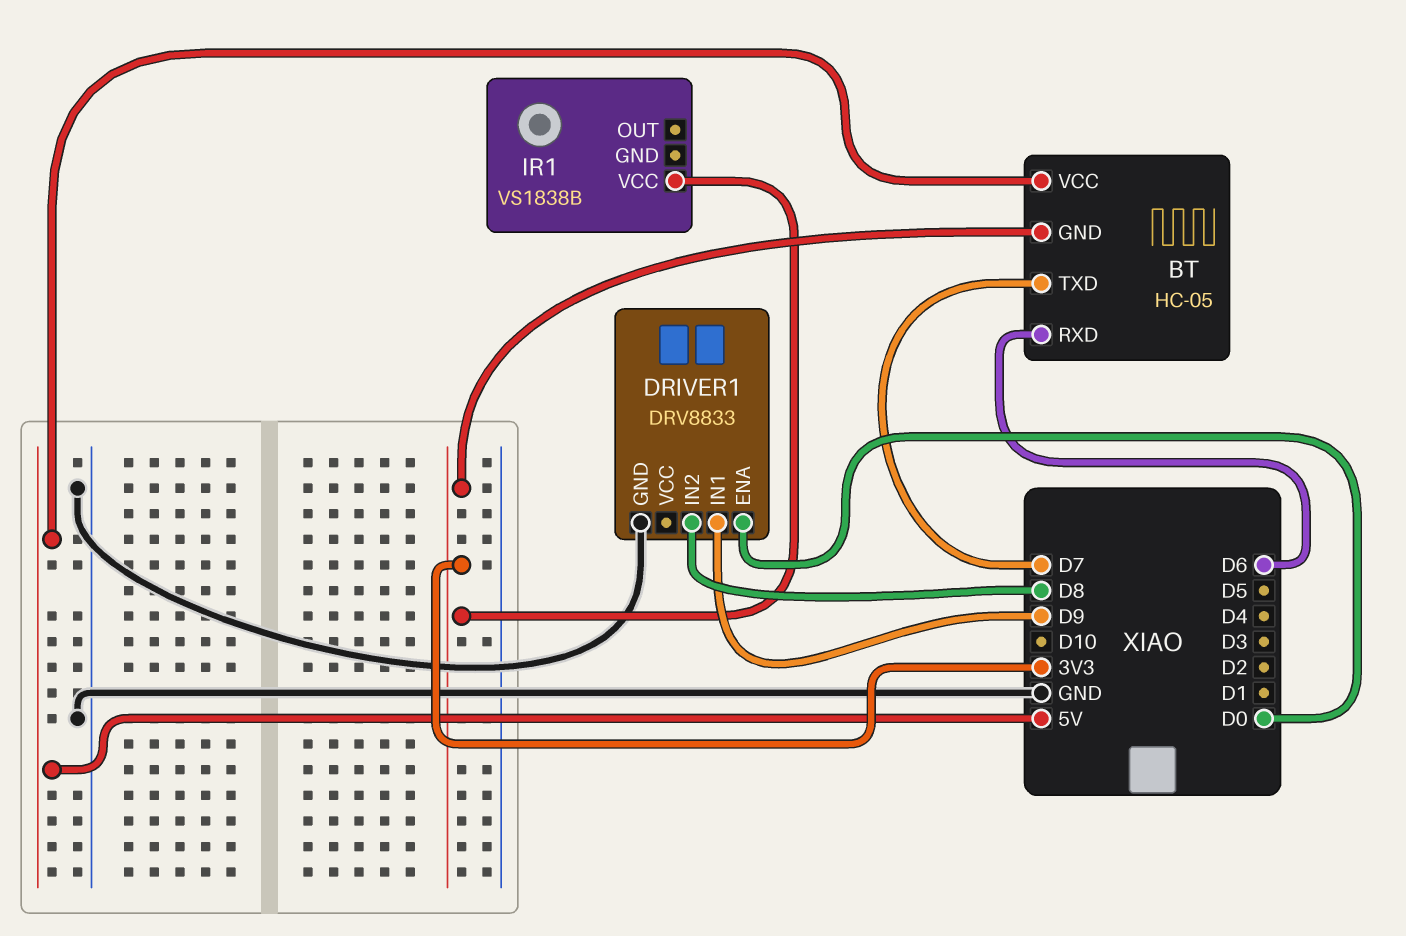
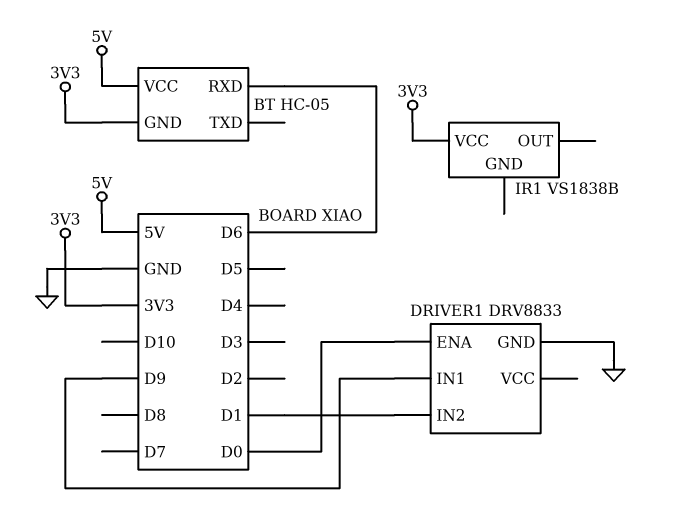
BT pin TXD: D7 -> none
DRIVER1 pin IN2: D8 -> D1

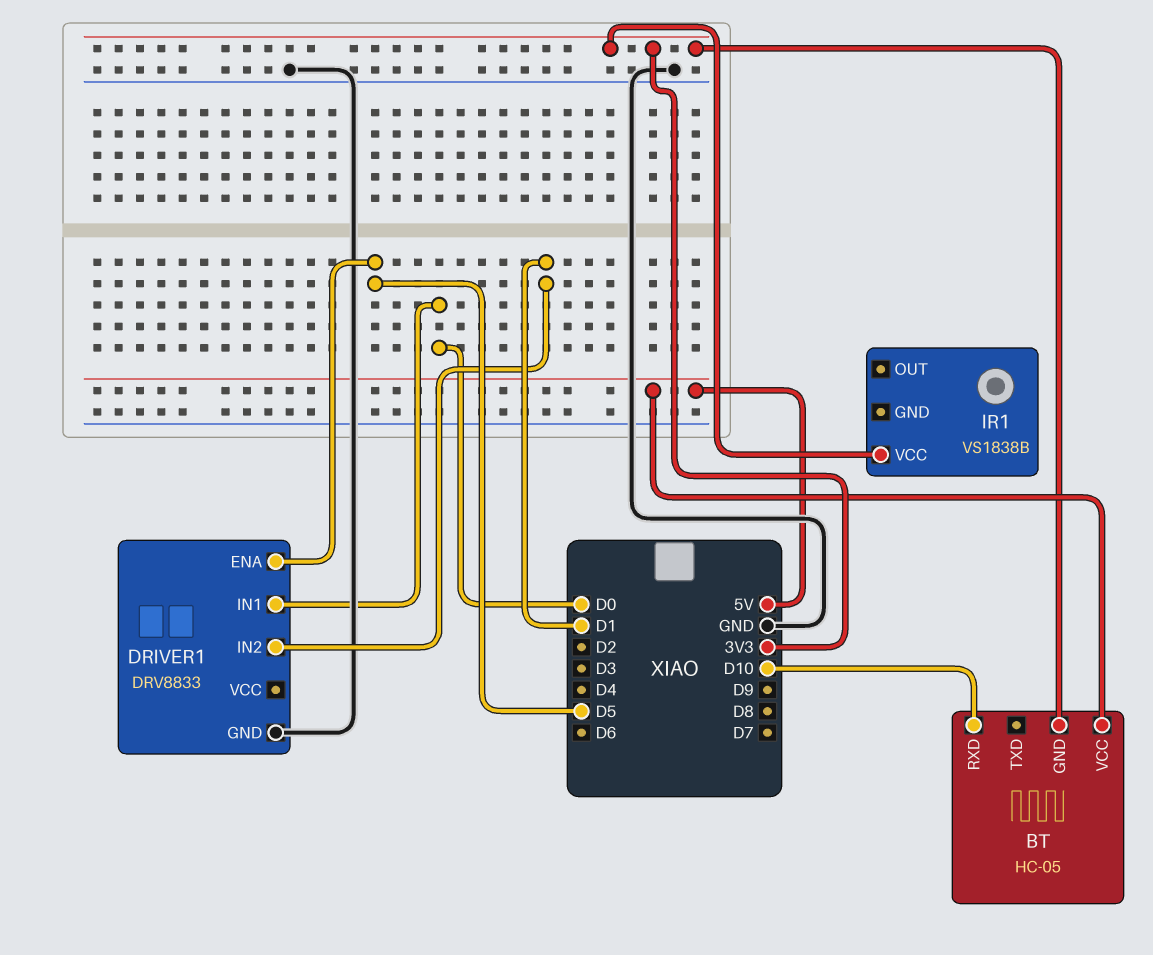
BT pin RXD: D6 -> D10
DRIVER1 pin ENA: D0 -> D5
DRIVER1 pin IN1: D9 -> D0

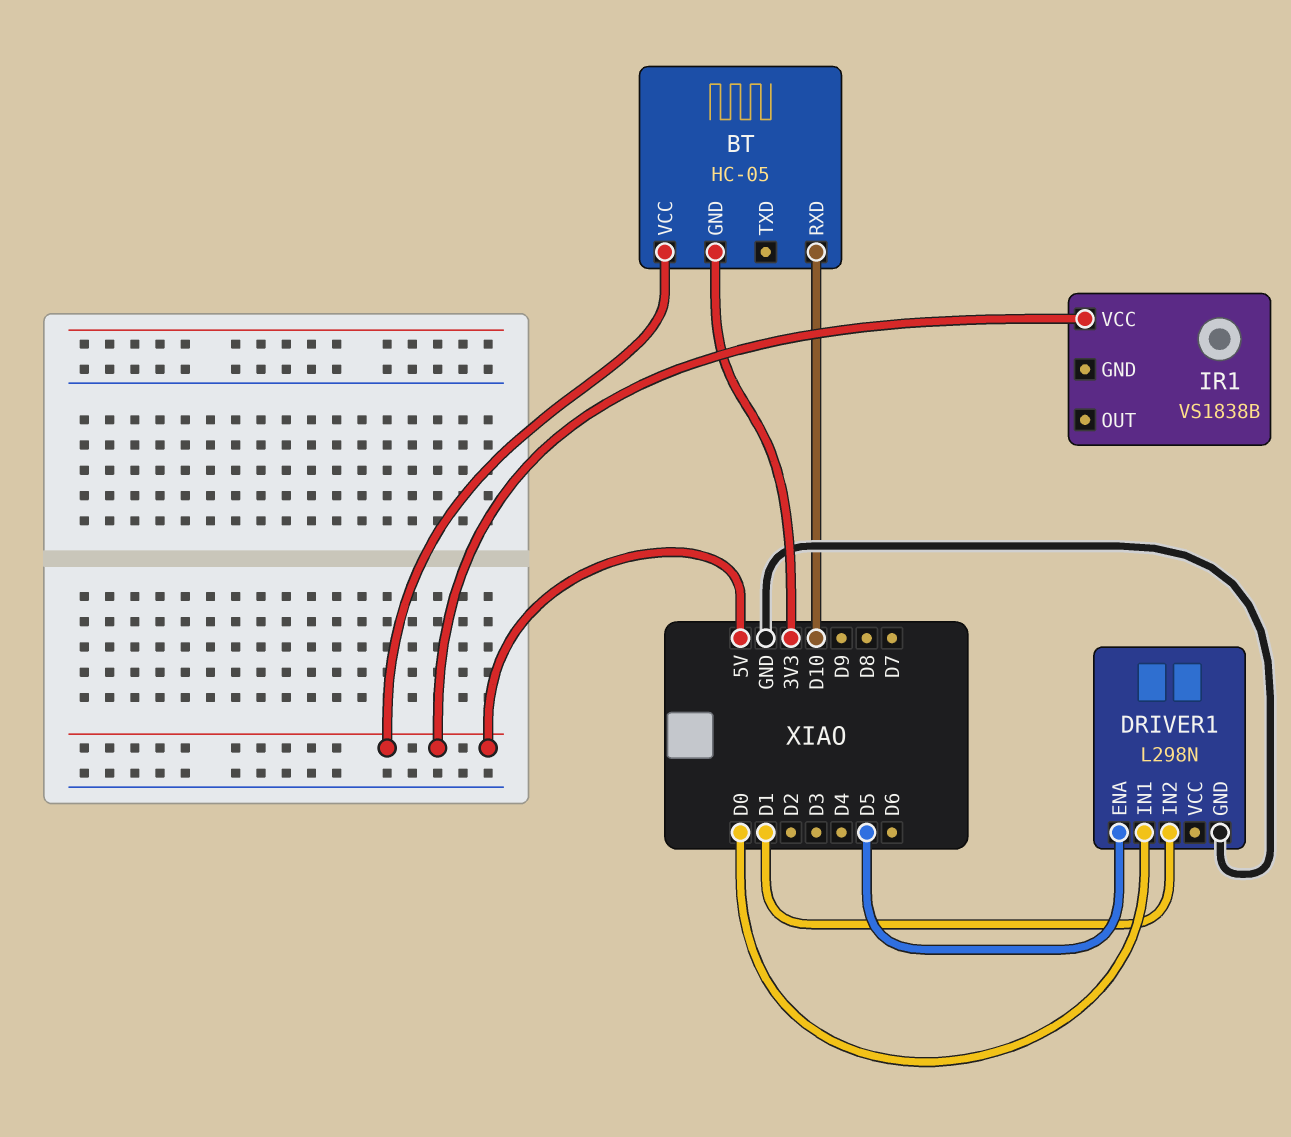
DRIVER1: DRV8833 -> L298N
IR1 pin VCC: 3V3 -> 5V

